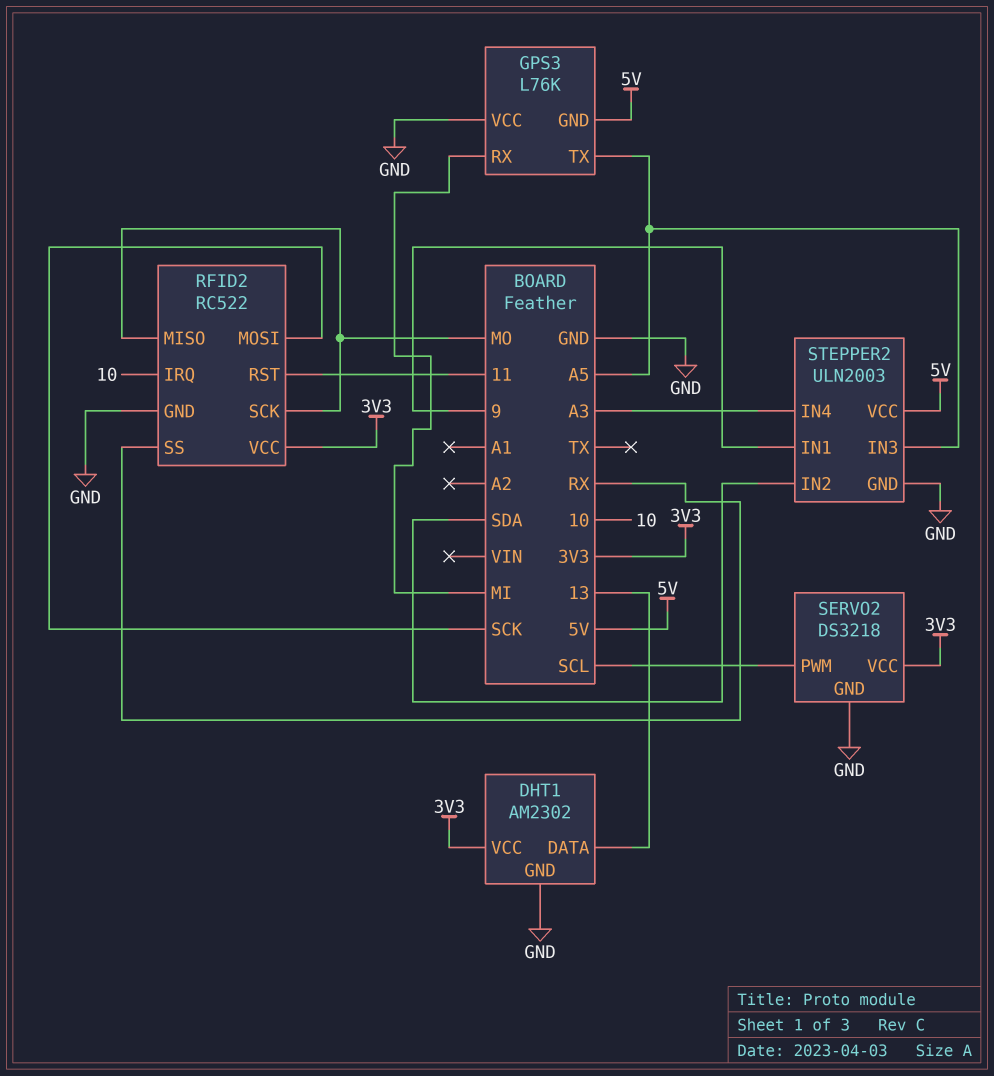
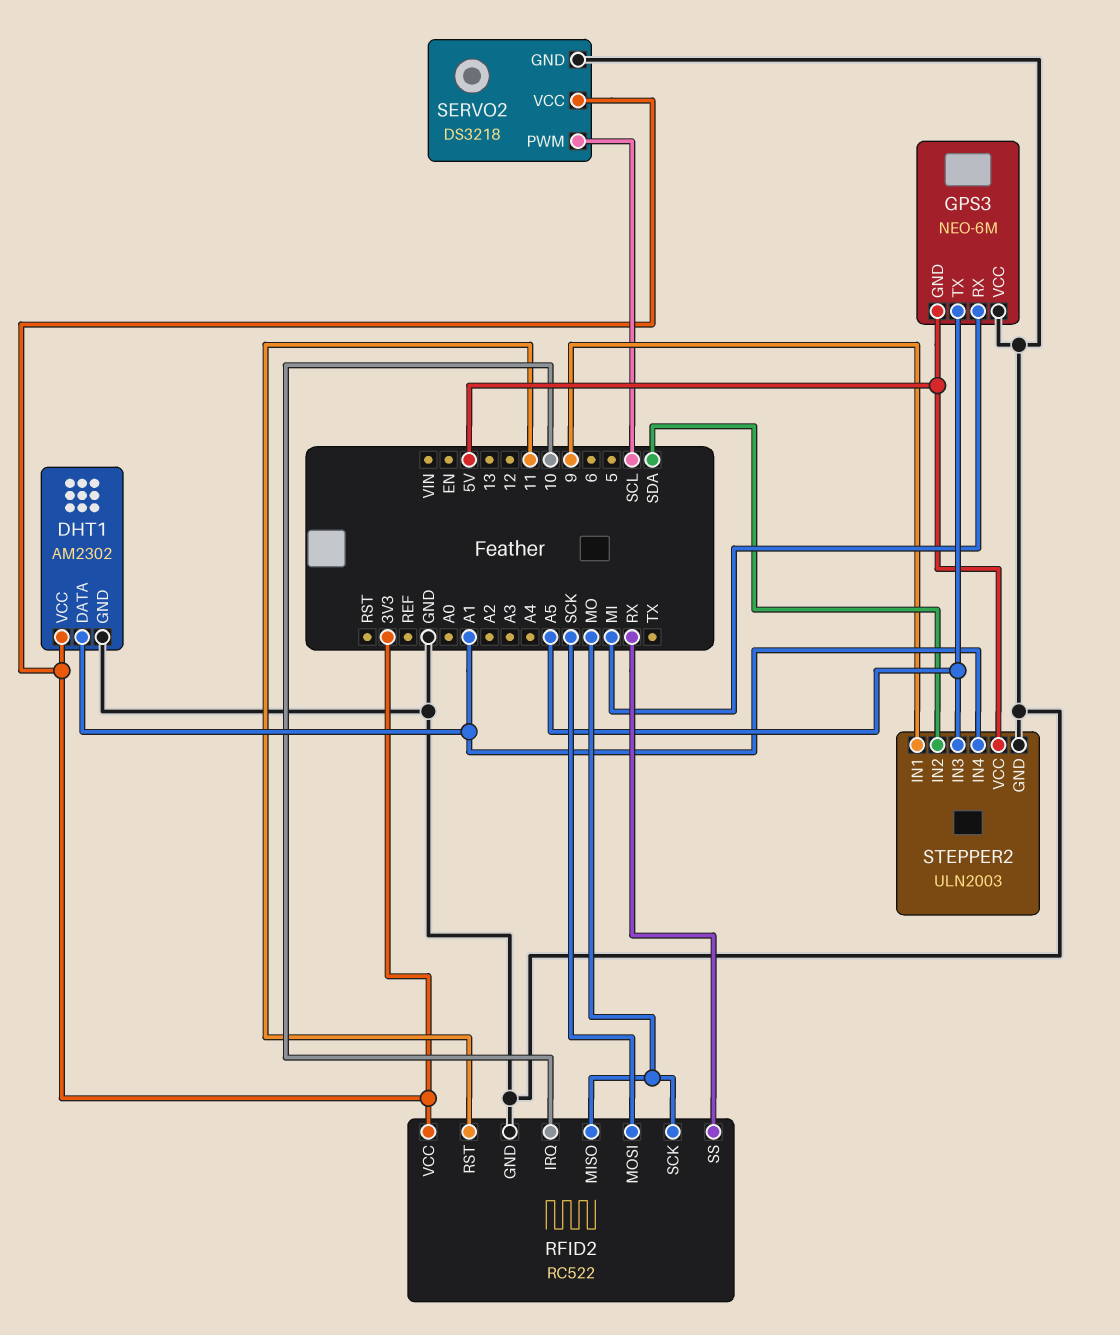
DHT1 pin DATA: 13 -> A1
GPS3: L76K -> NEO-6M
STEPPER2 pin IN4: A3 -> A1

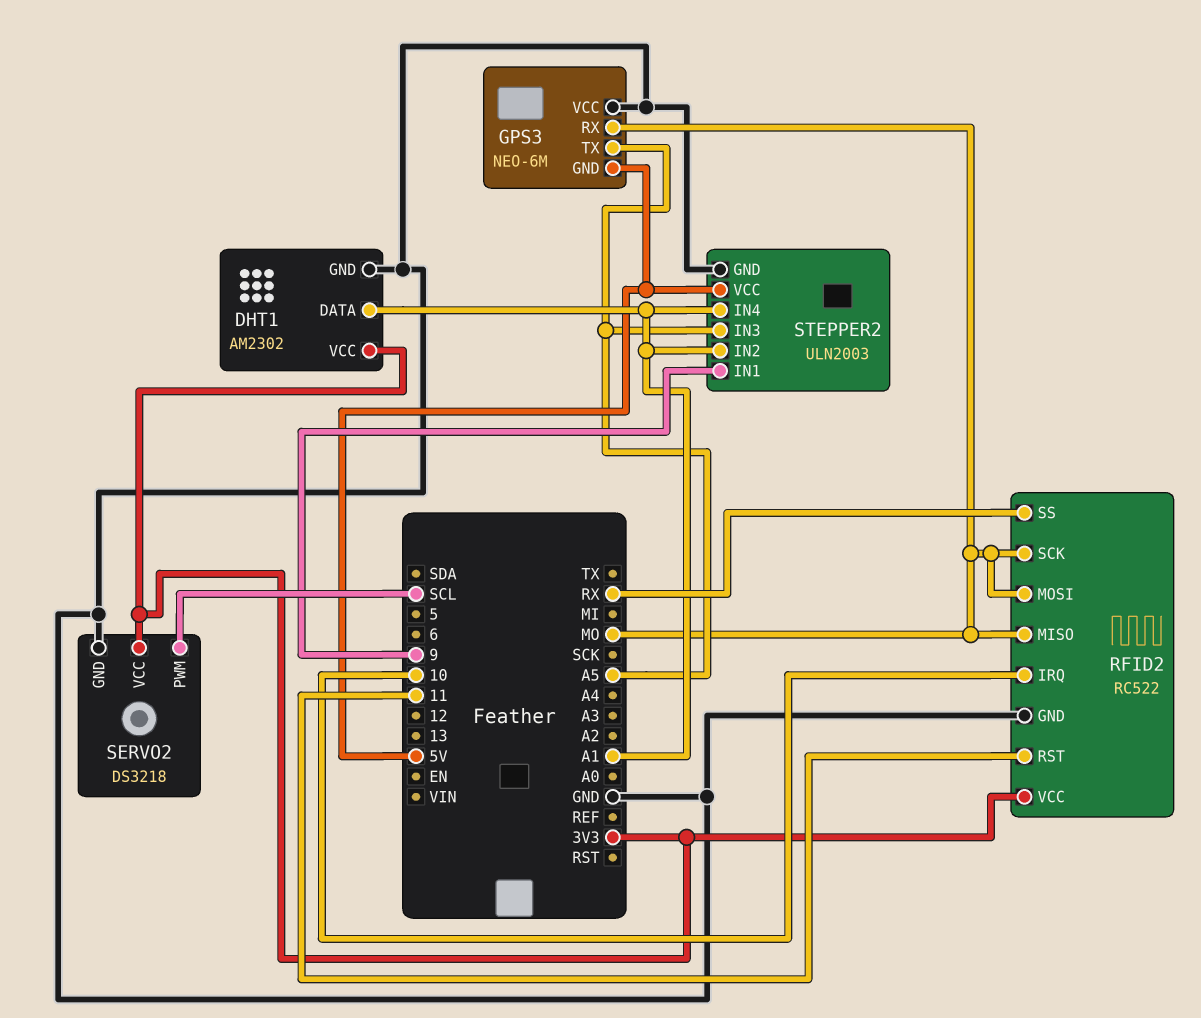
GPS3 pin RX: MI -> MO
RFID2 pin MOSI: SCK -> MO
STEPPER2 pin IN2: SDA -> A1

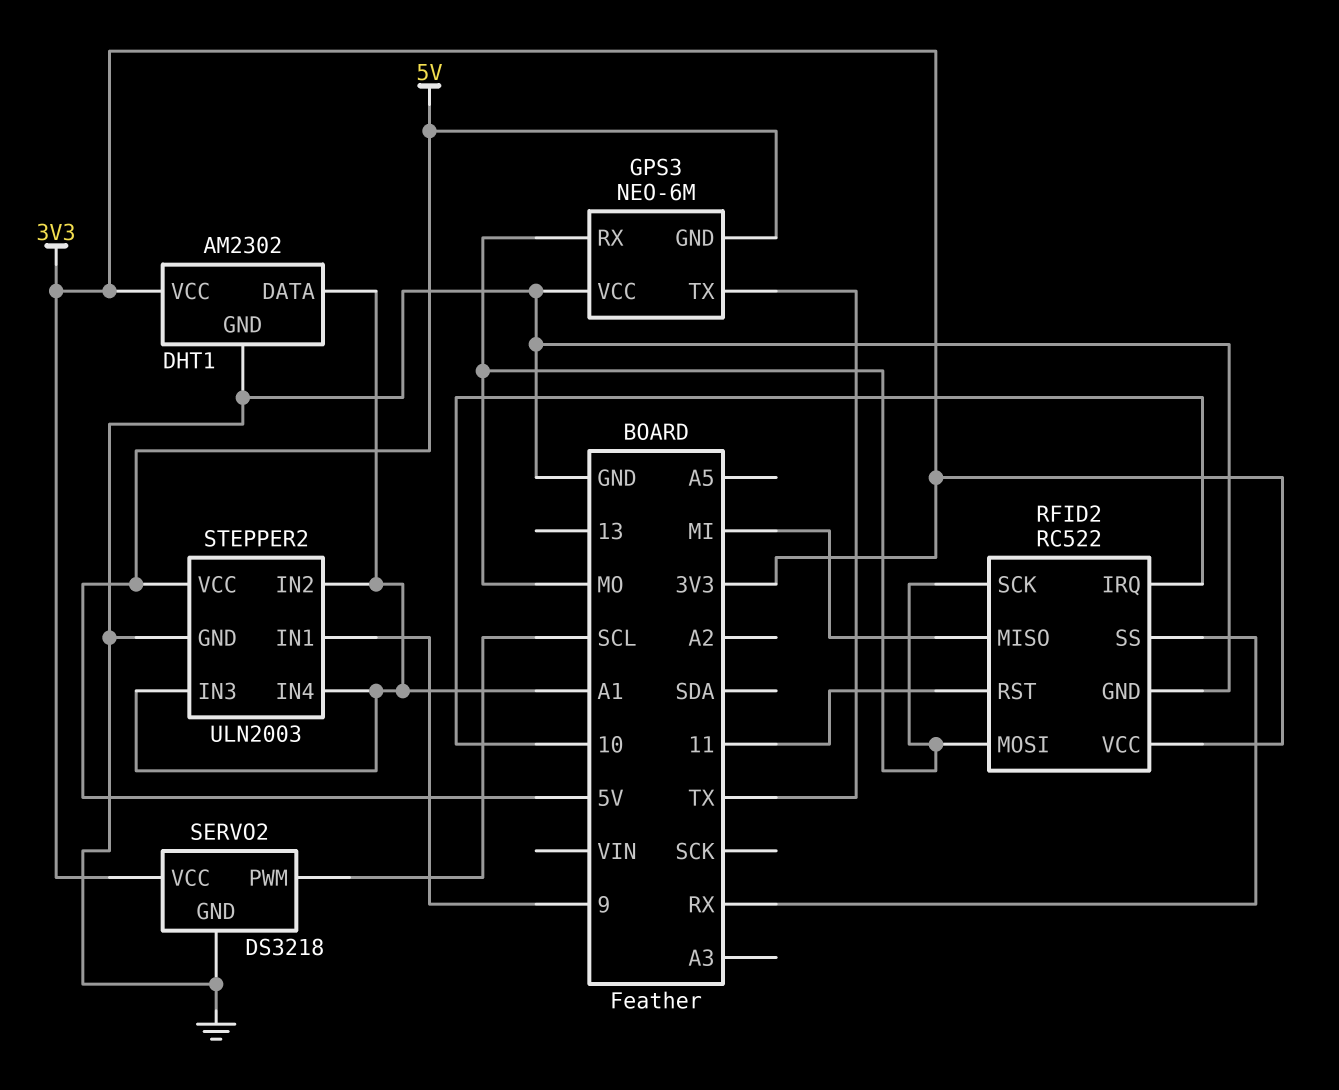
GPS3 pin TX: A5 -> TX
RFID2 pin MISO: MO -> MI
STEPPER2 pin IN3: A5 -> A1

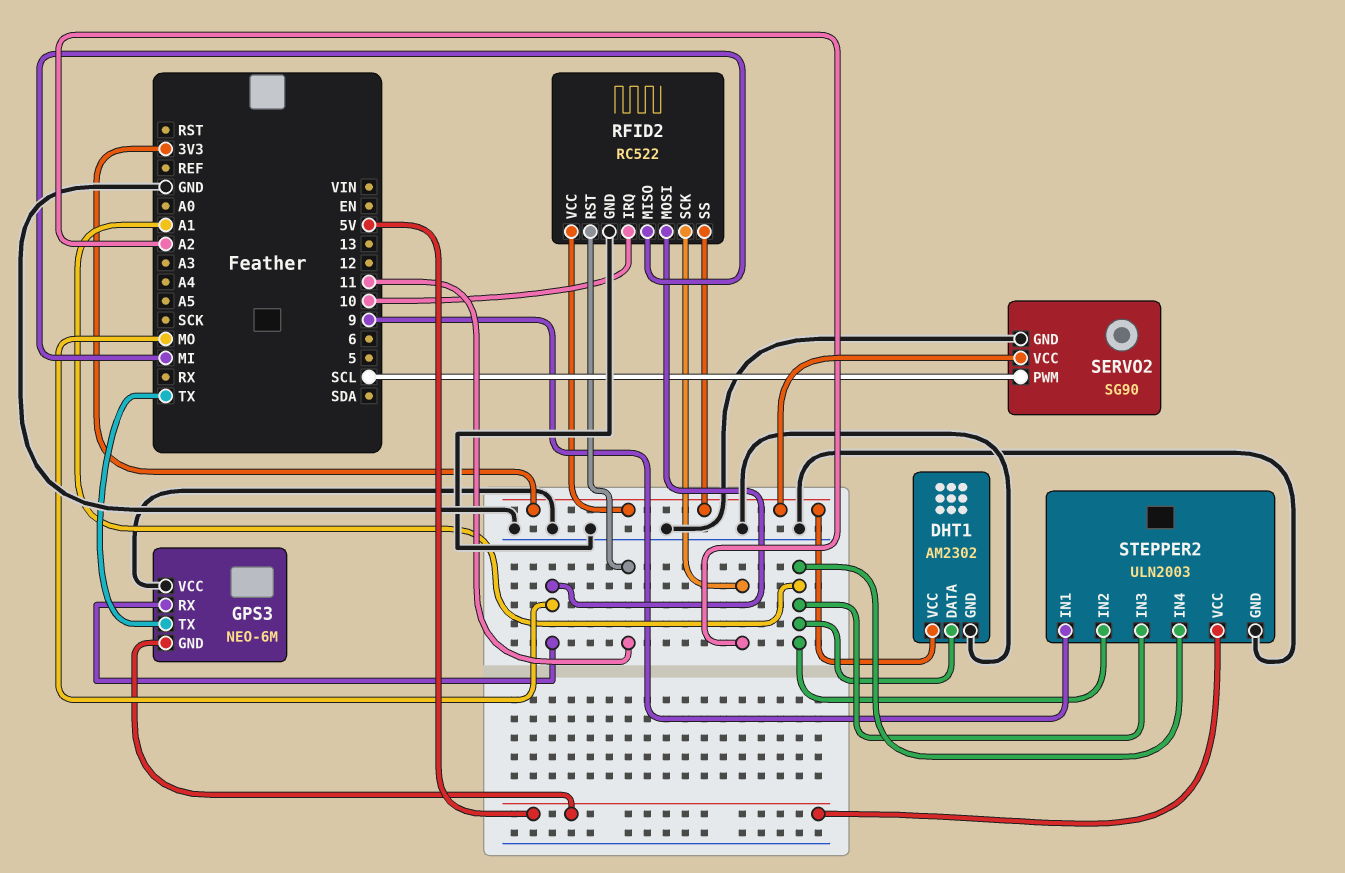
RFID2 pin SCK: MO -> A2
RFID2 pin SS: RX -> 3V3
SERVO2: DS3218 -> SG90

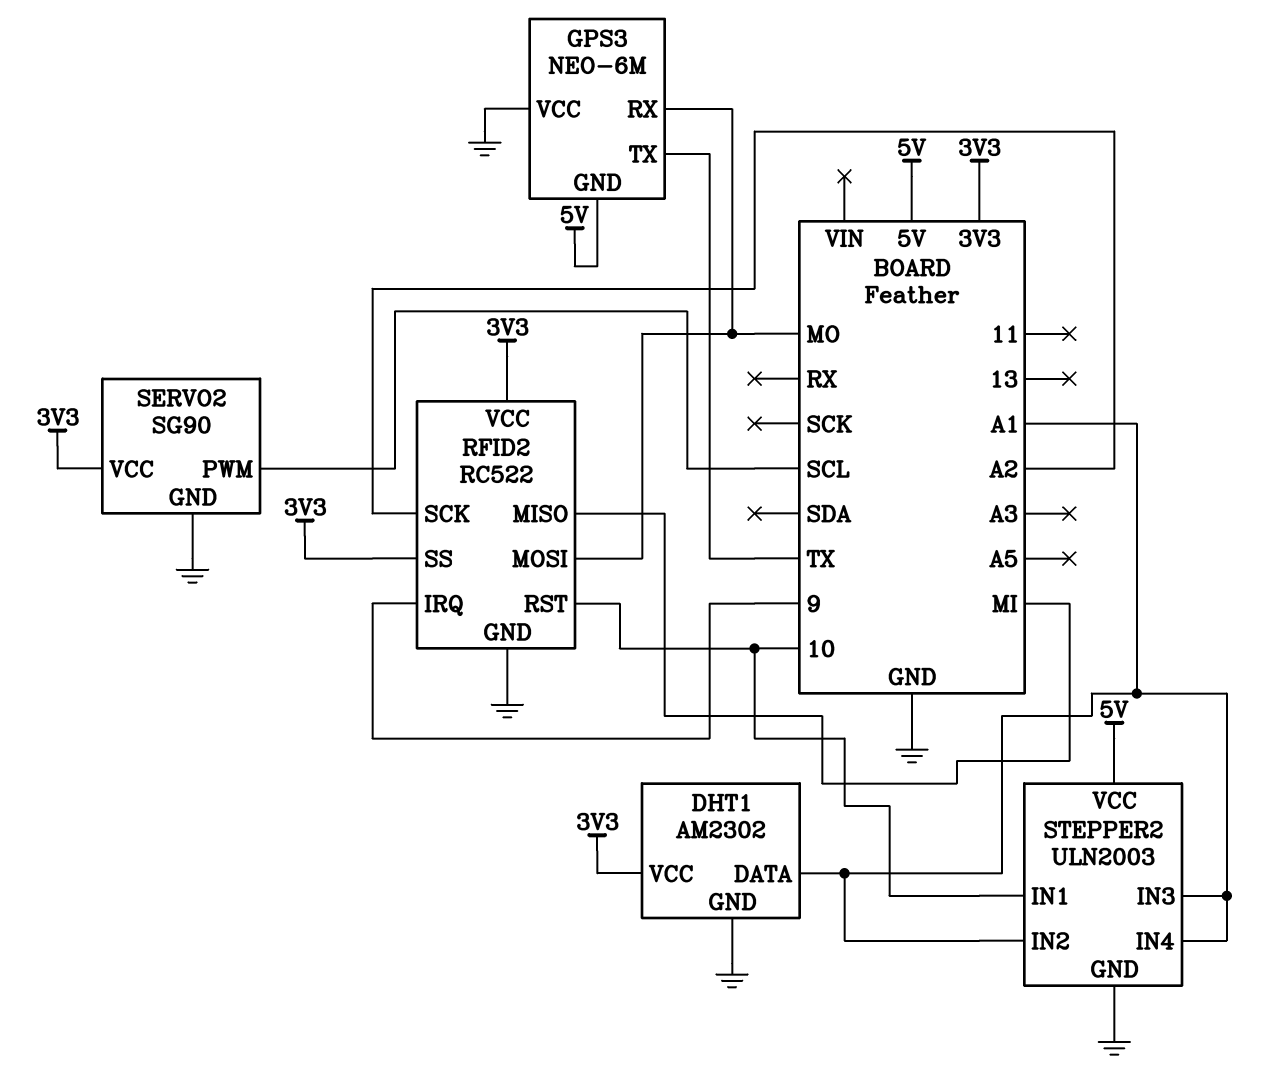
RFID2 pin IRQ: 10 -> 9
RFID2 pin RST: 11 -> 10
STEPPER2 pin IN1: 9 -> 10

